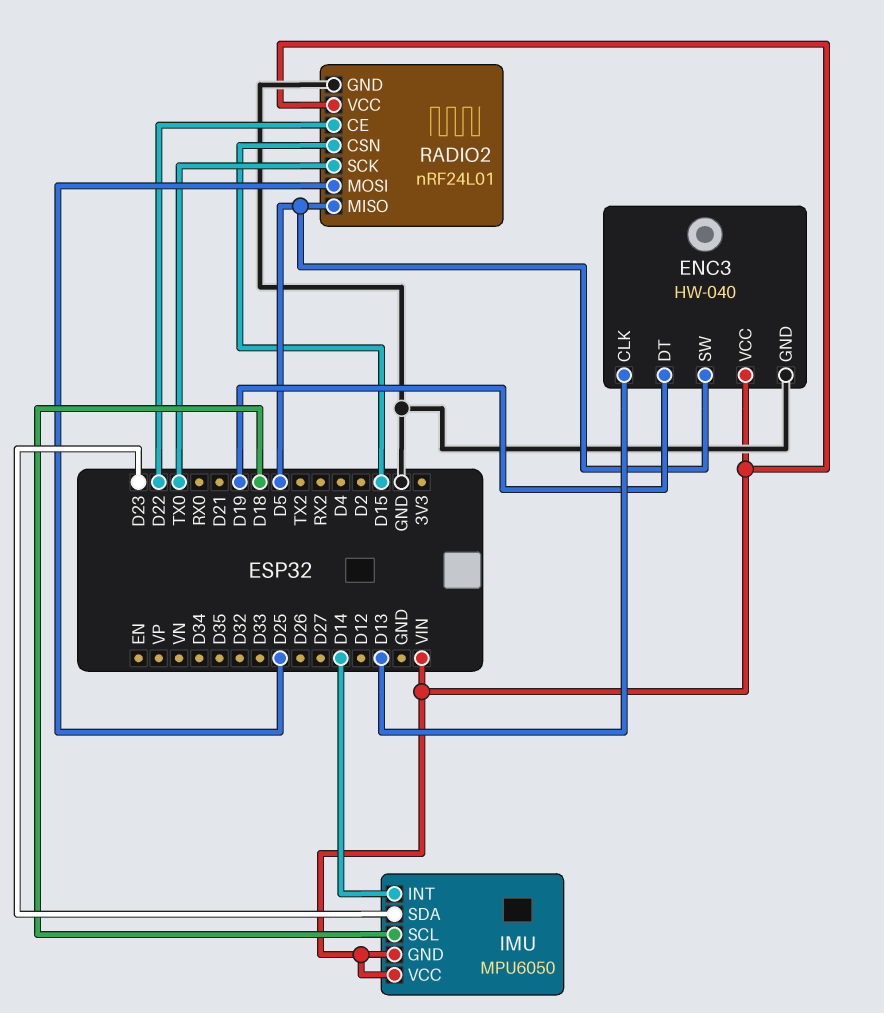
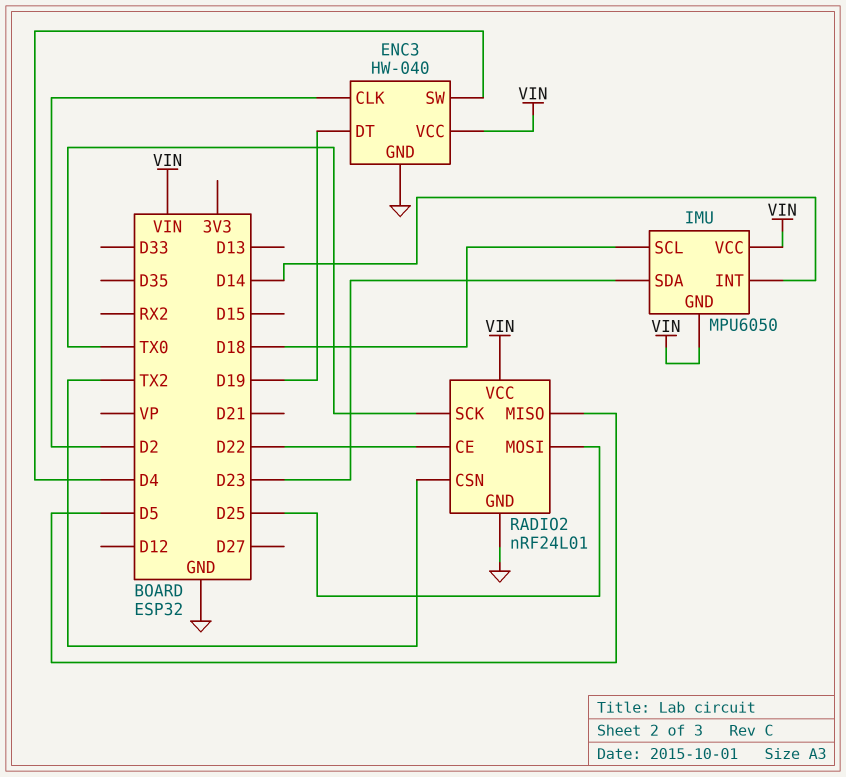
ENC3 pin CLK: D13 -> D2
ENC3 pin SW: D5 -> D4
RADIO2 pin CSN: D15 -> TX2

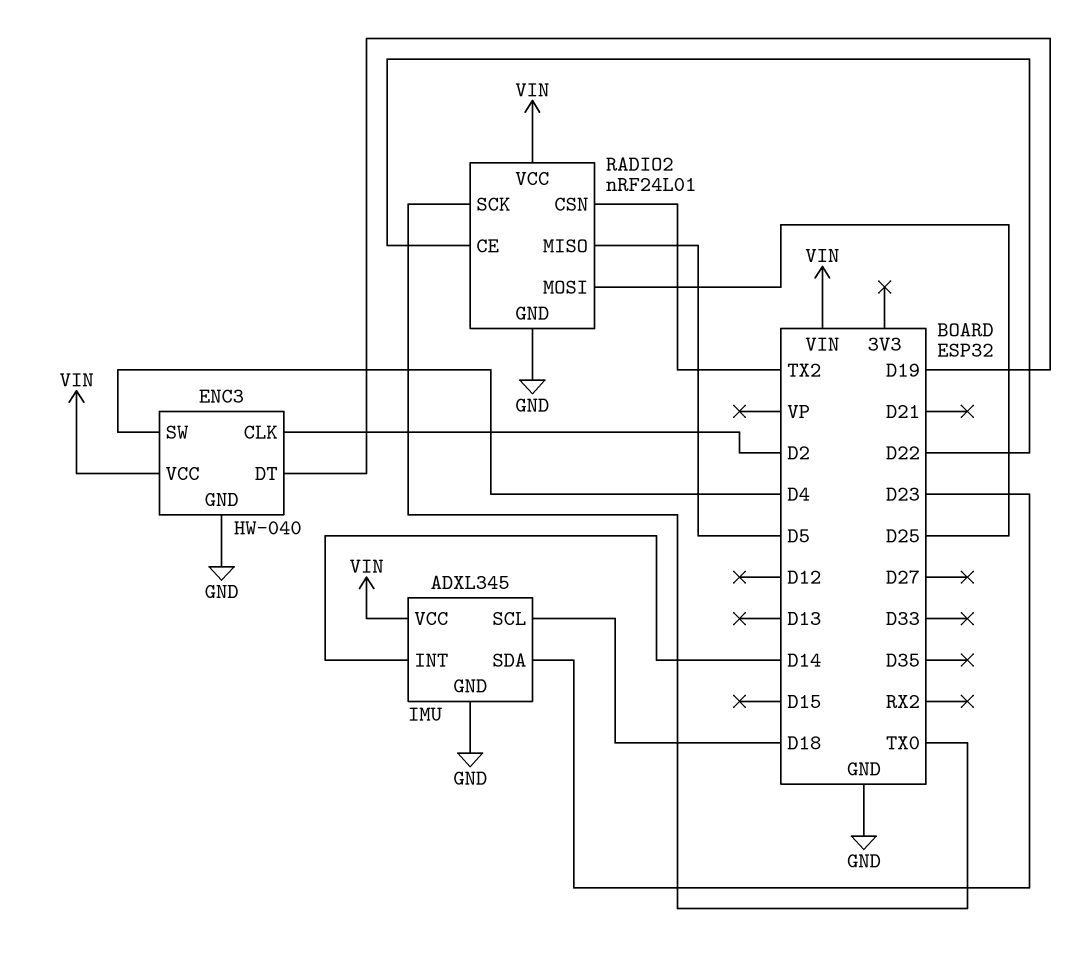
IMU: MPU6050 -> ADXL345
IMU pin GND: VIN -> GND

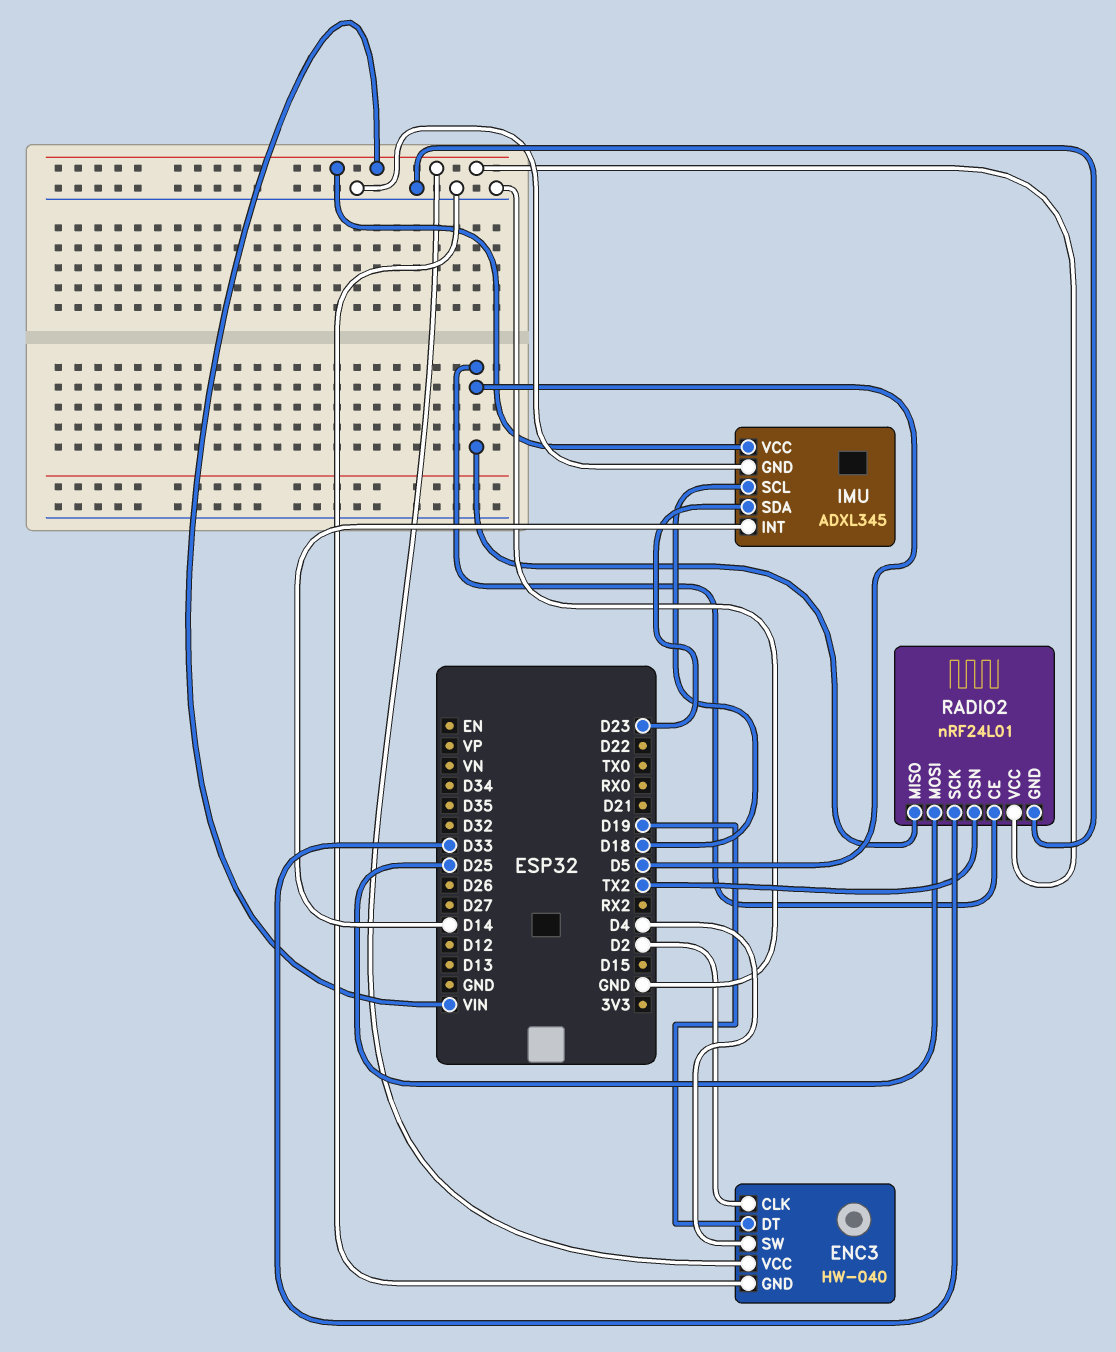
RADIO2 pin CE: D22 -> D5
RADIO2 pin SCK: TX0 -> D33

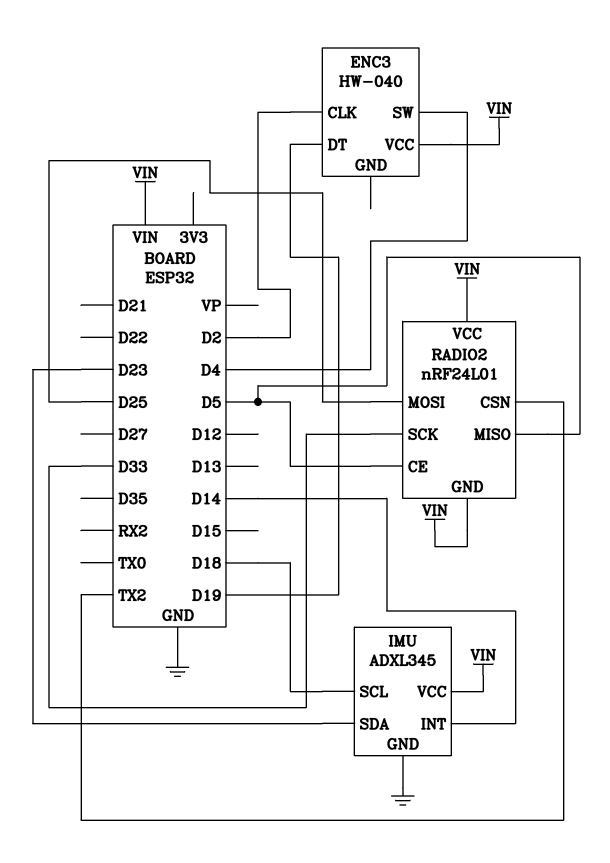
ENC3 pin GND: GND -> none
RADIO2 pin GND: GND -> VIN

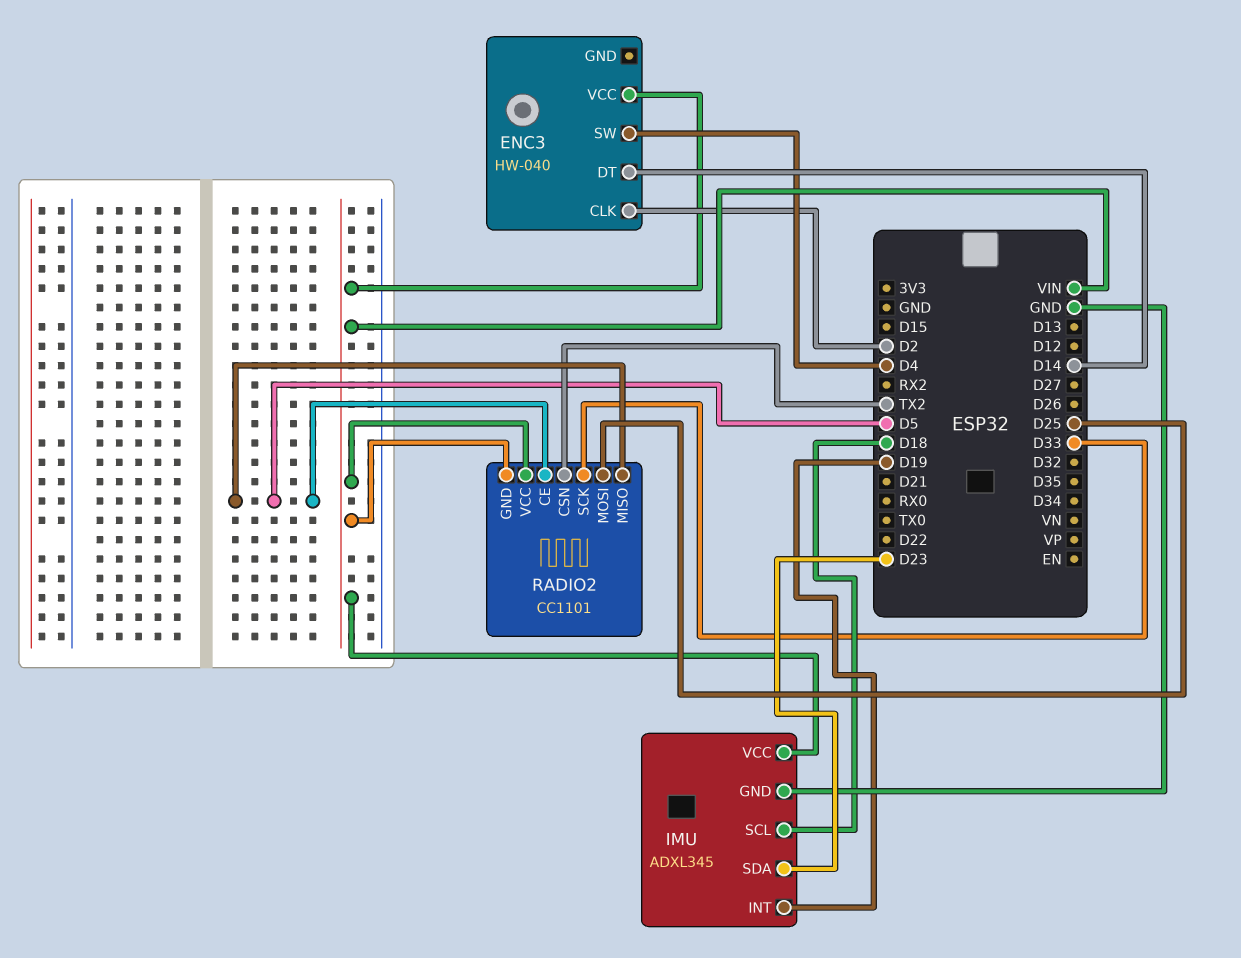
ENC3 pin DT: D19 -> D14
IMU pin INT: D14 -> D19
RADIO2: nRF24L01 -> CC1101

